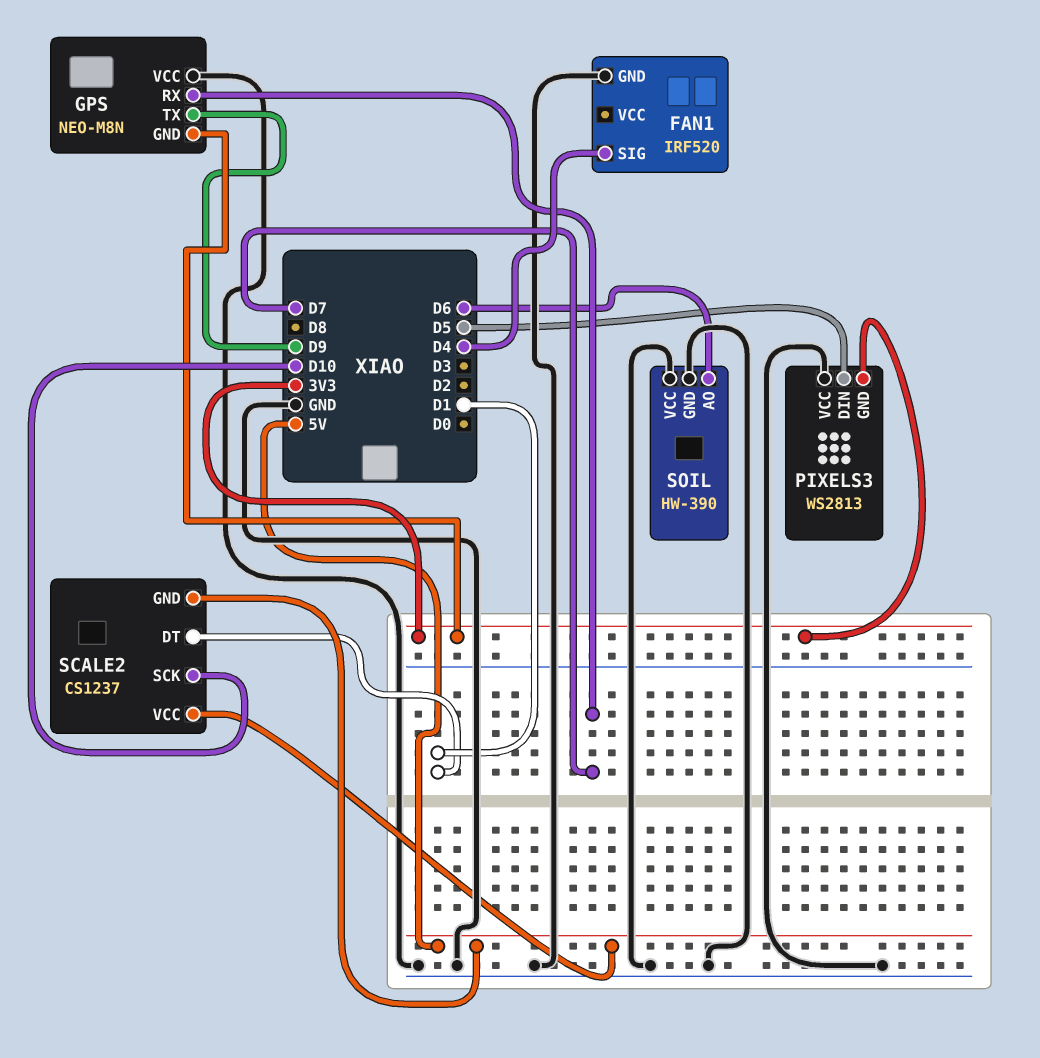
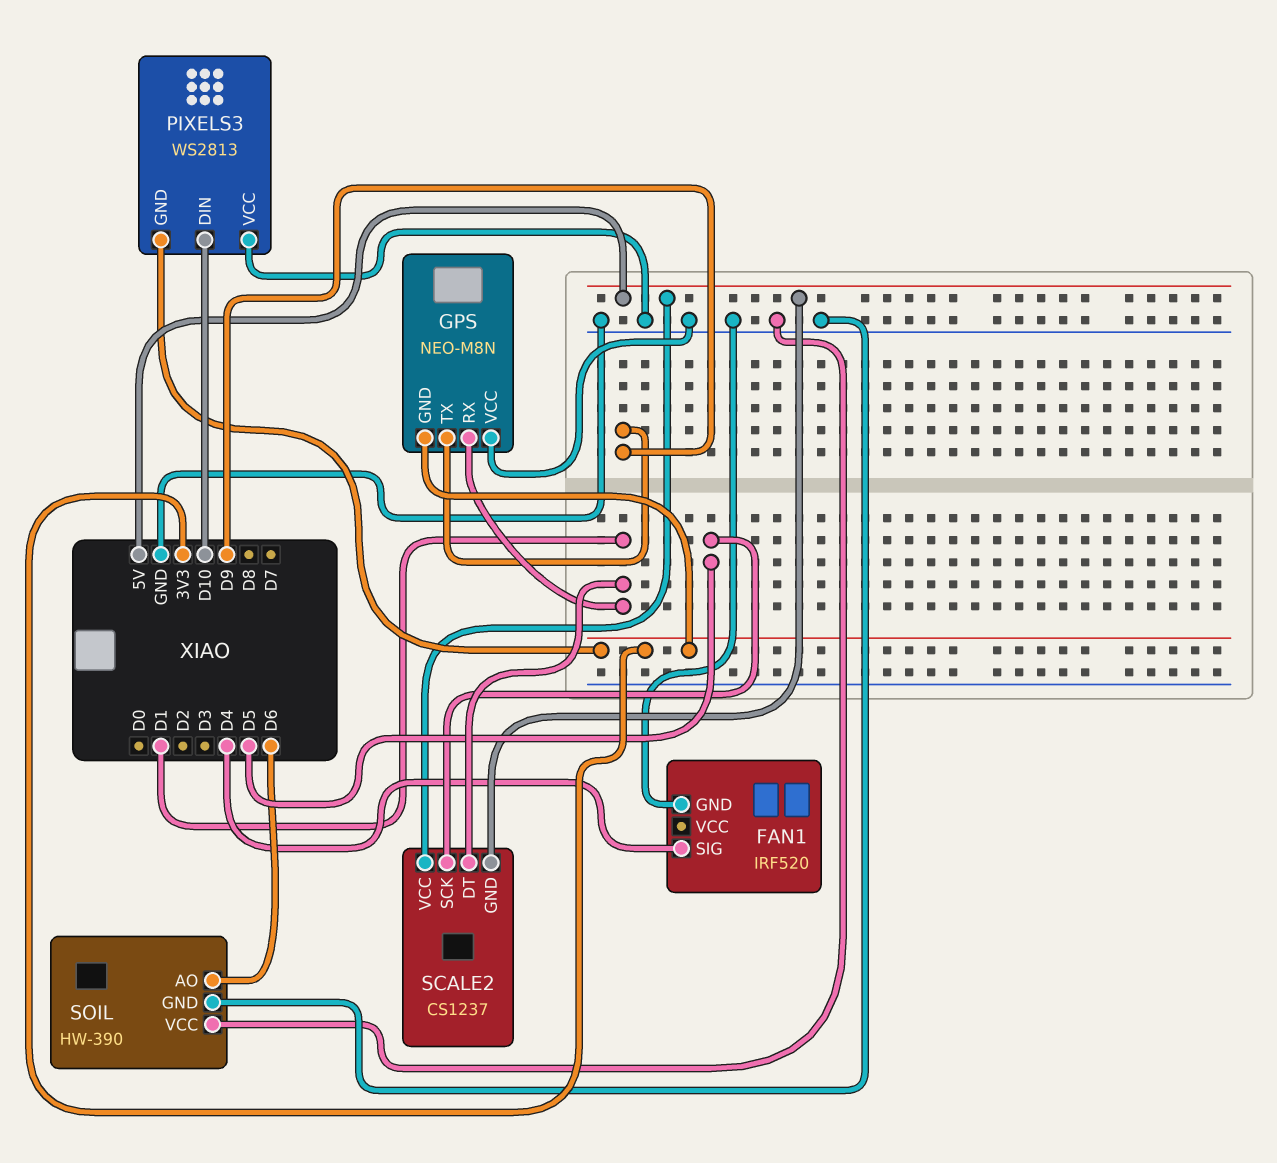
GPS pin RX: D7 -> D1
PIXELS3 pin DIN: D5 -> D10
SCALE2 pin SCK: D10 -> D5

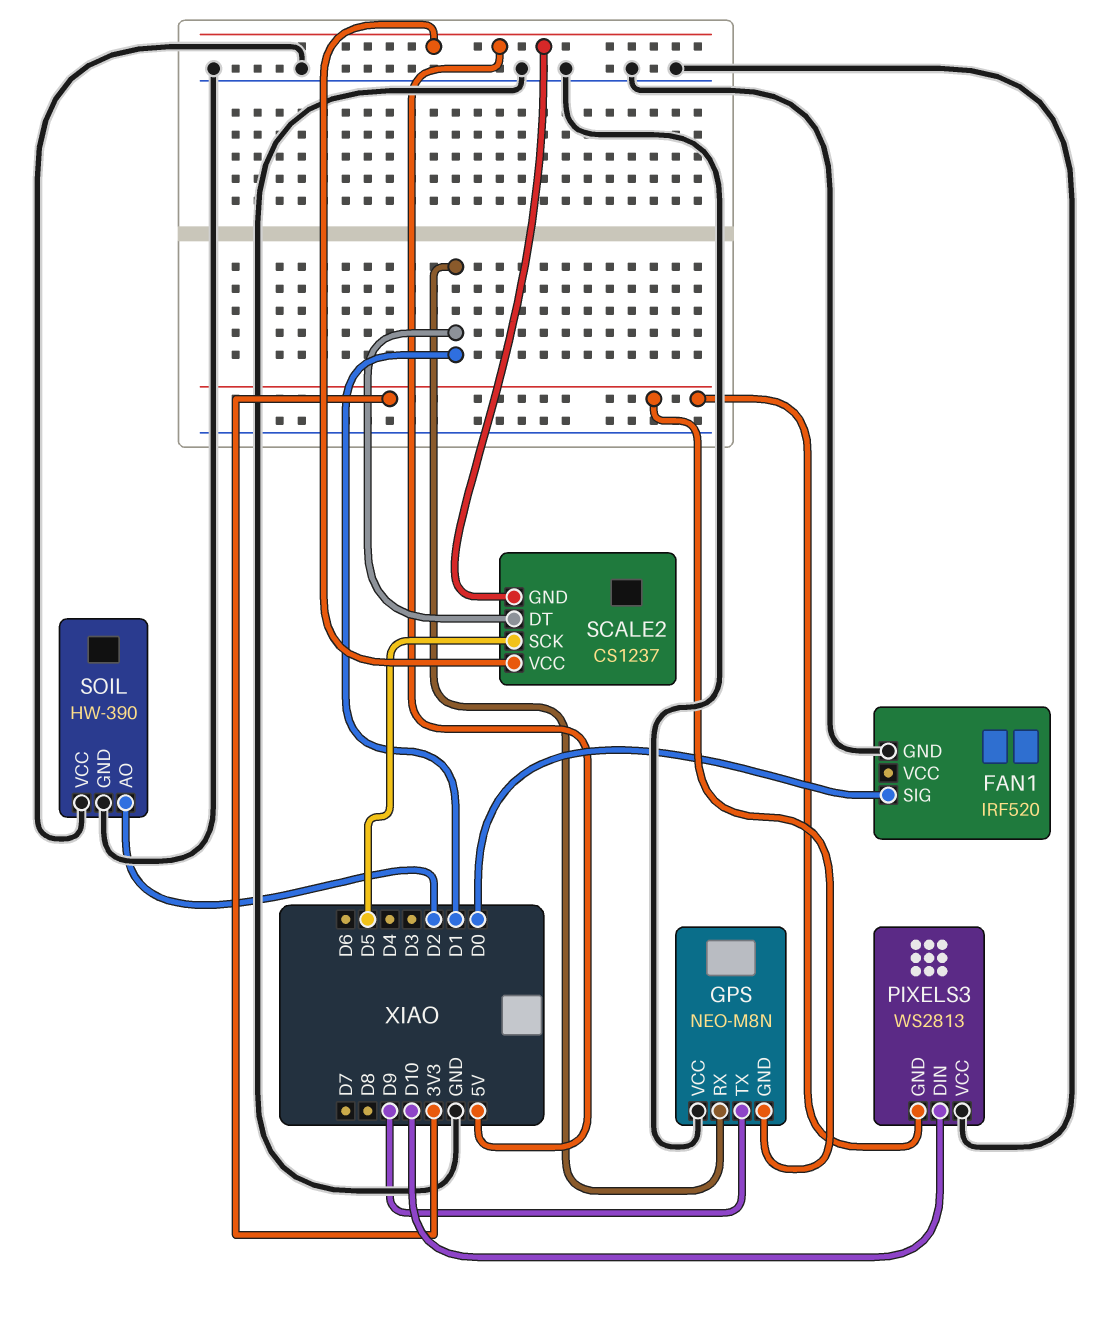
FAN1 pin SIG: D4 -> D0
SOIL pin AO: D6 -> D2

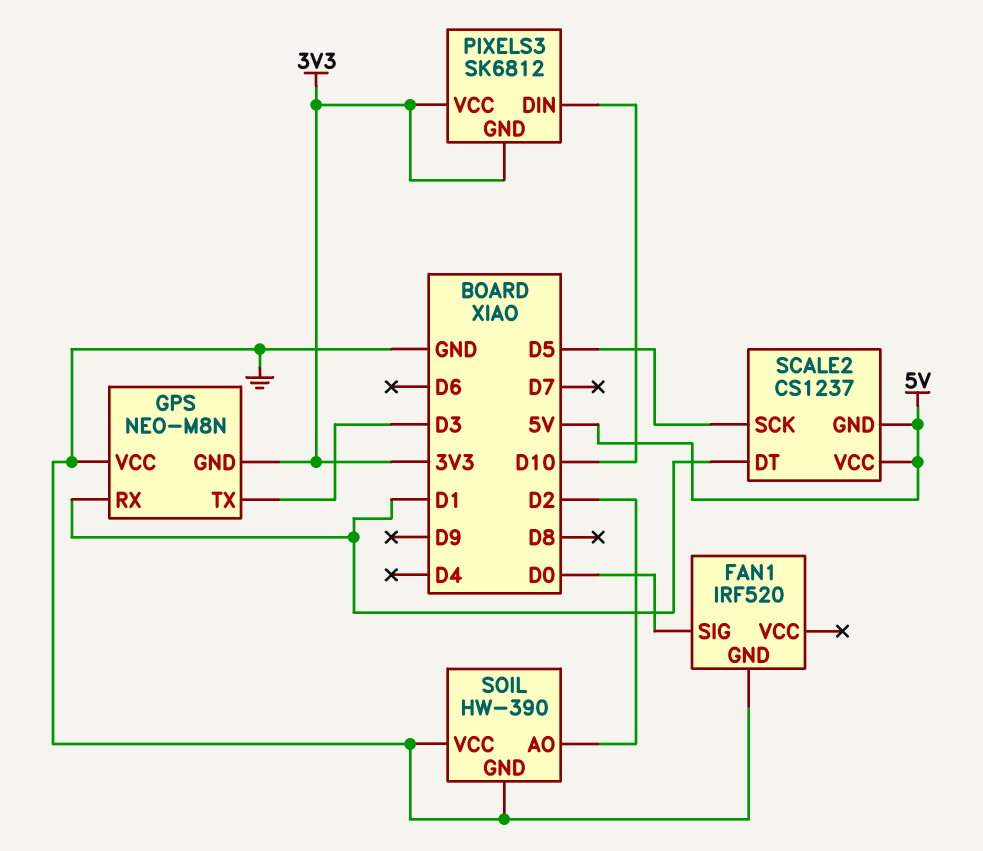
GPS pin TX: D9 -> D3
PIXELS3: WS2813 -> SK6812
PIXELS3 pin VCC: GND -> 3V3

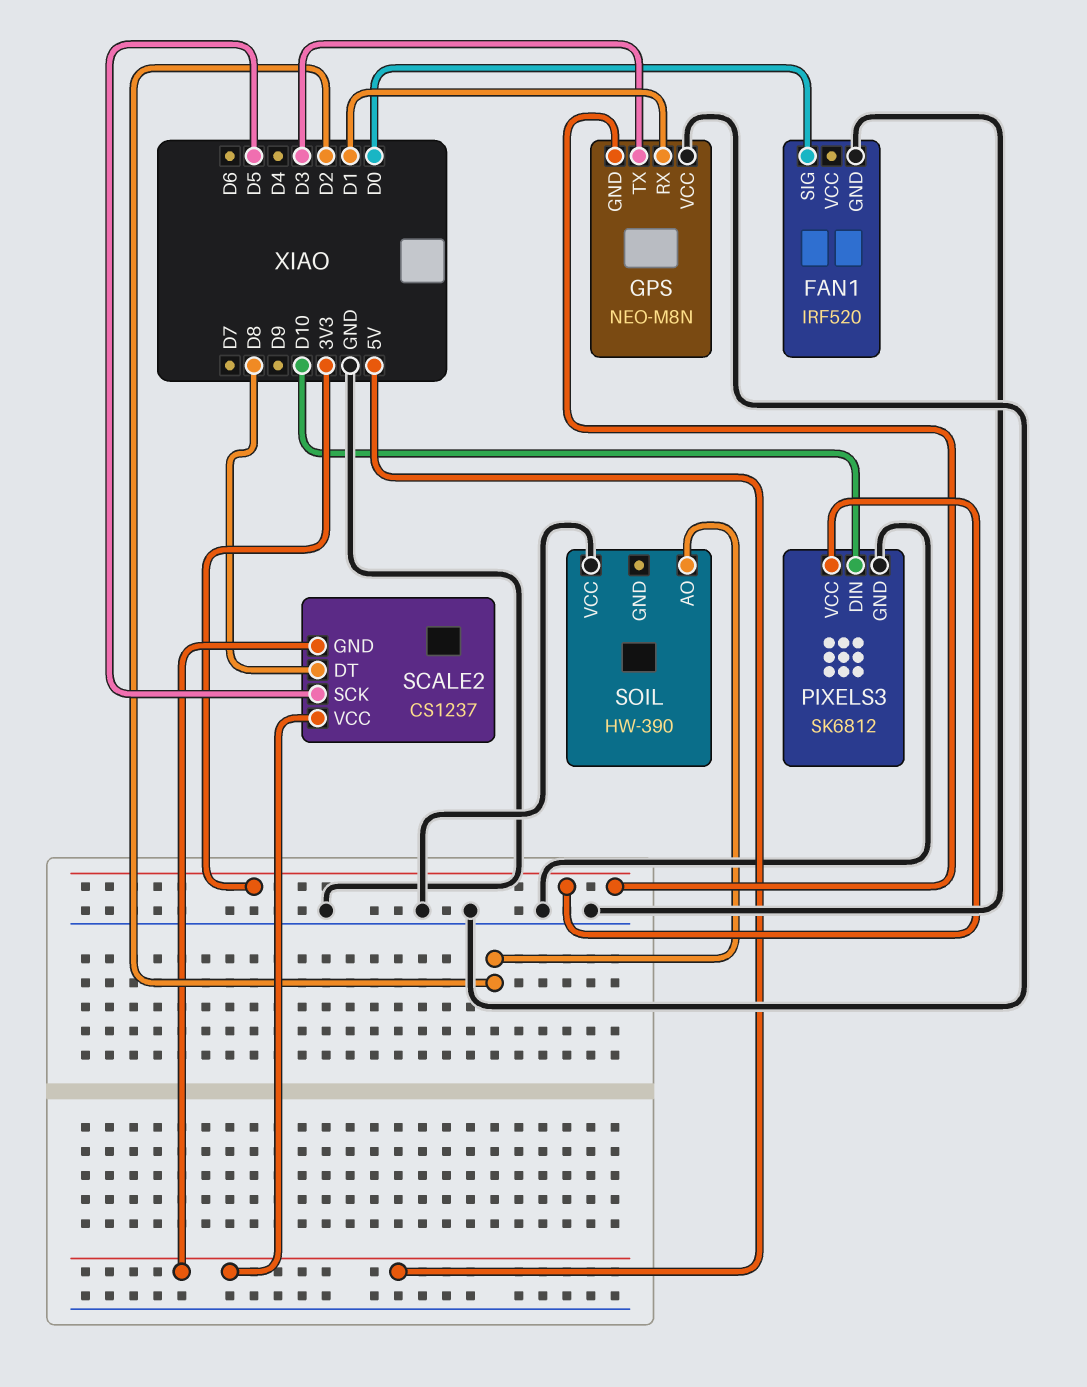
PIXELS3 pin GND: 3V3 -> GND
SCALE2 pin DT: D1 -> D8
SOIL pin GND: GND -> none

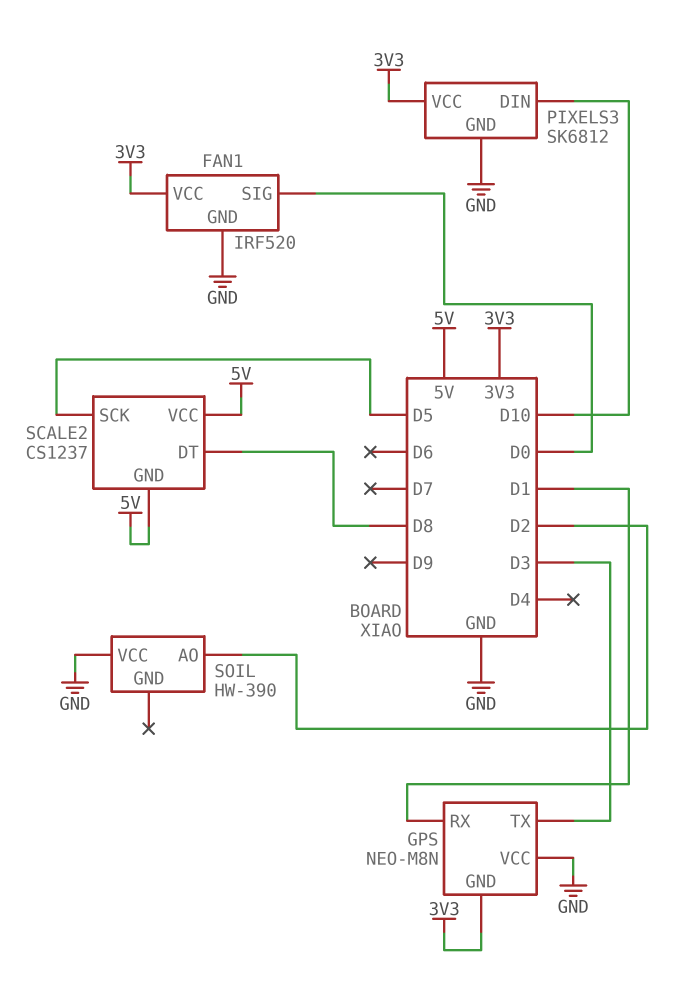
FAN1 pin VCC: none -> 3V3

